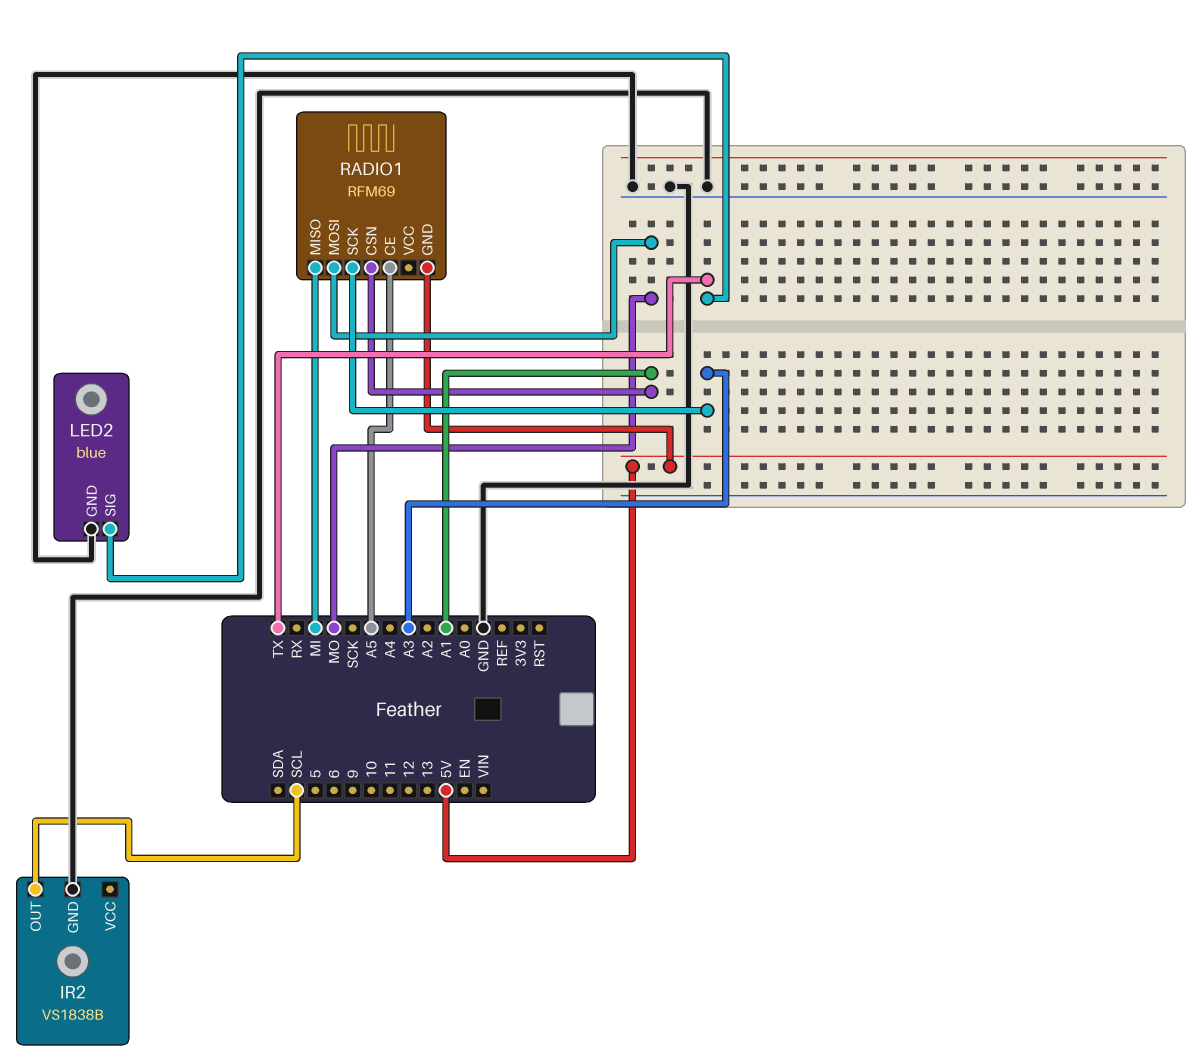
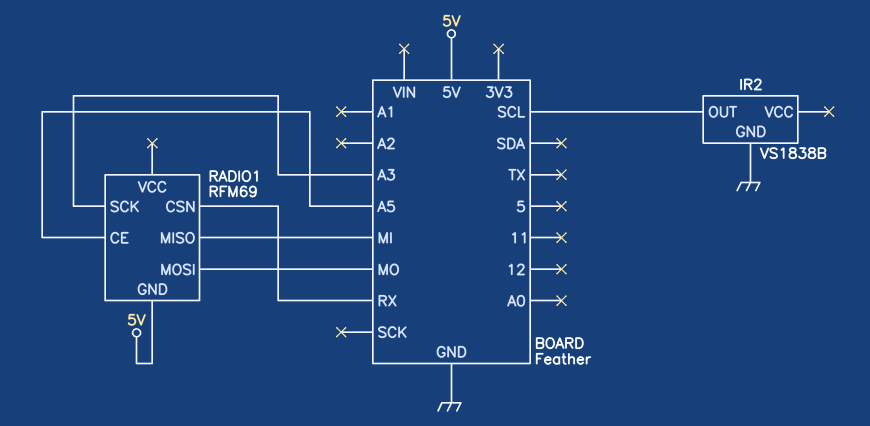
LED2: blue -> none
LED2 pin GND: GND -> none
LED2 pin SIG: TX -> none
RADIO1 pin CSN: A1 -> RX

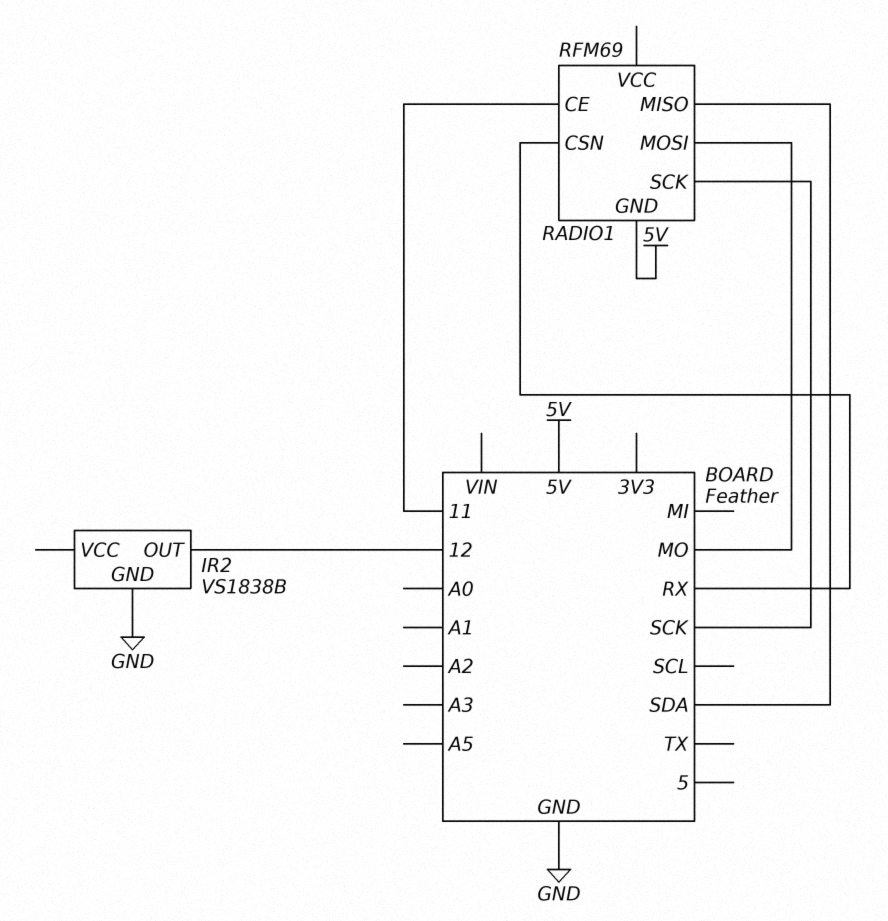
IR2 pin OUT: SCL -> 12
RADIO1 pin CE: A5 -> 11
RADIO1 pin MISO: MI -> SDA
RADIO1 pin SCK: A3 -> SCK

